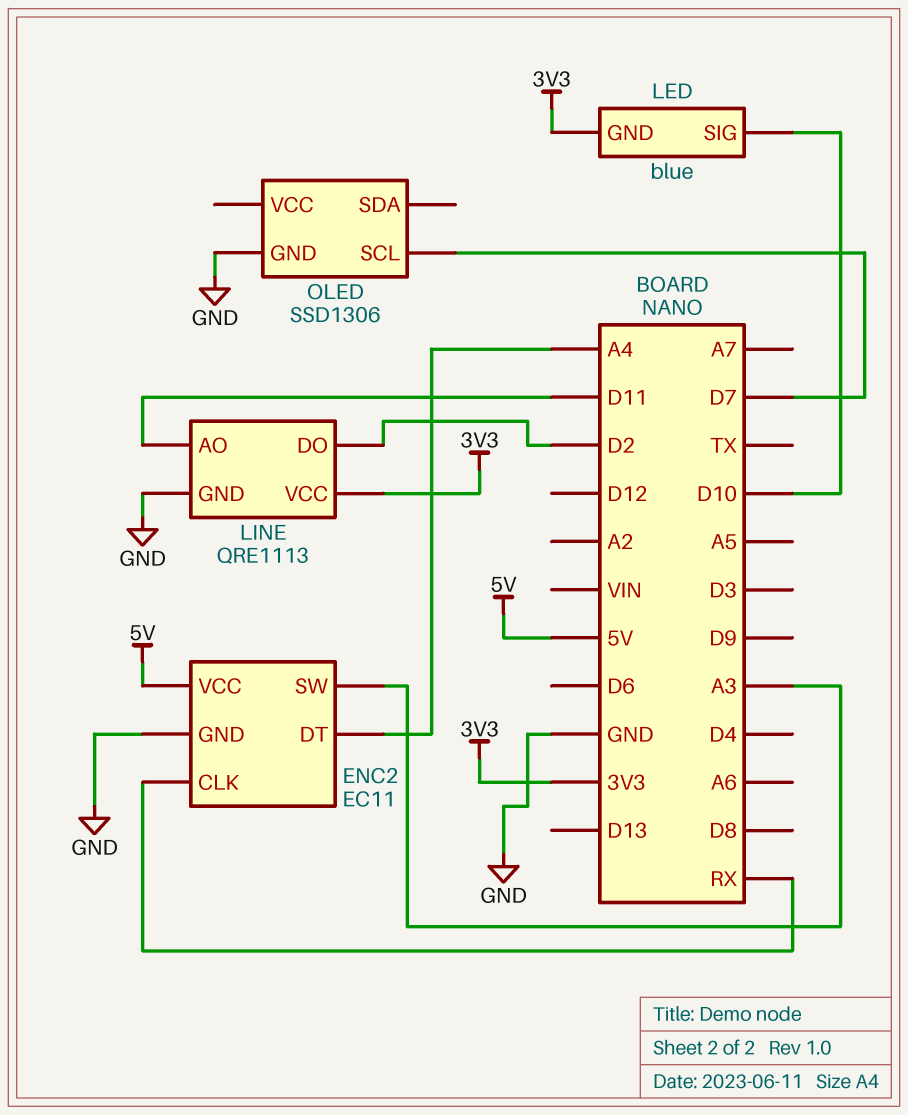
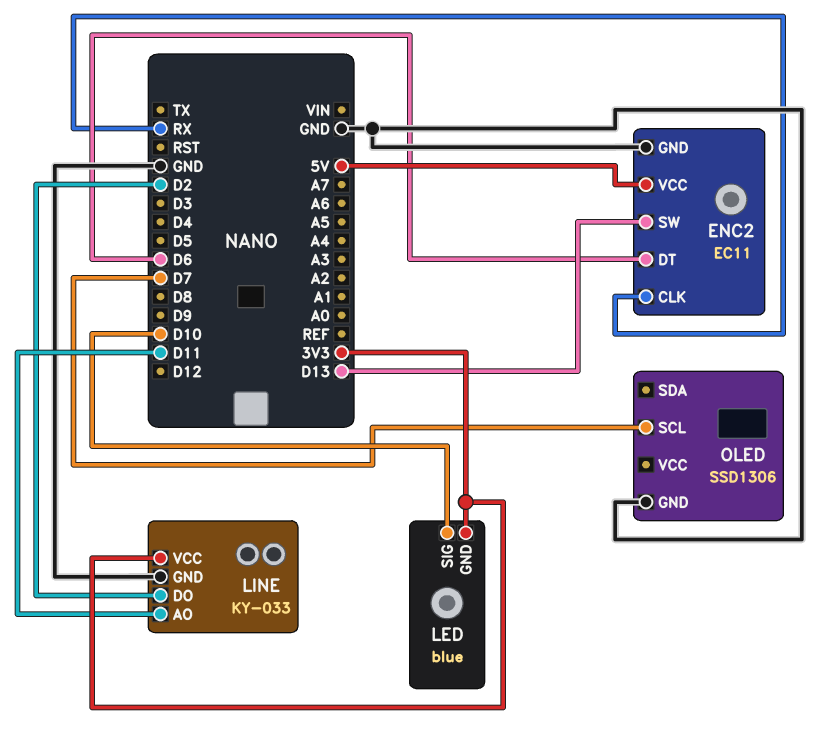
ENC2 pin DT: A4 -> D6
ENC2 pin SW: A3 -> D13
LINE: QRE1113 -> KY-033

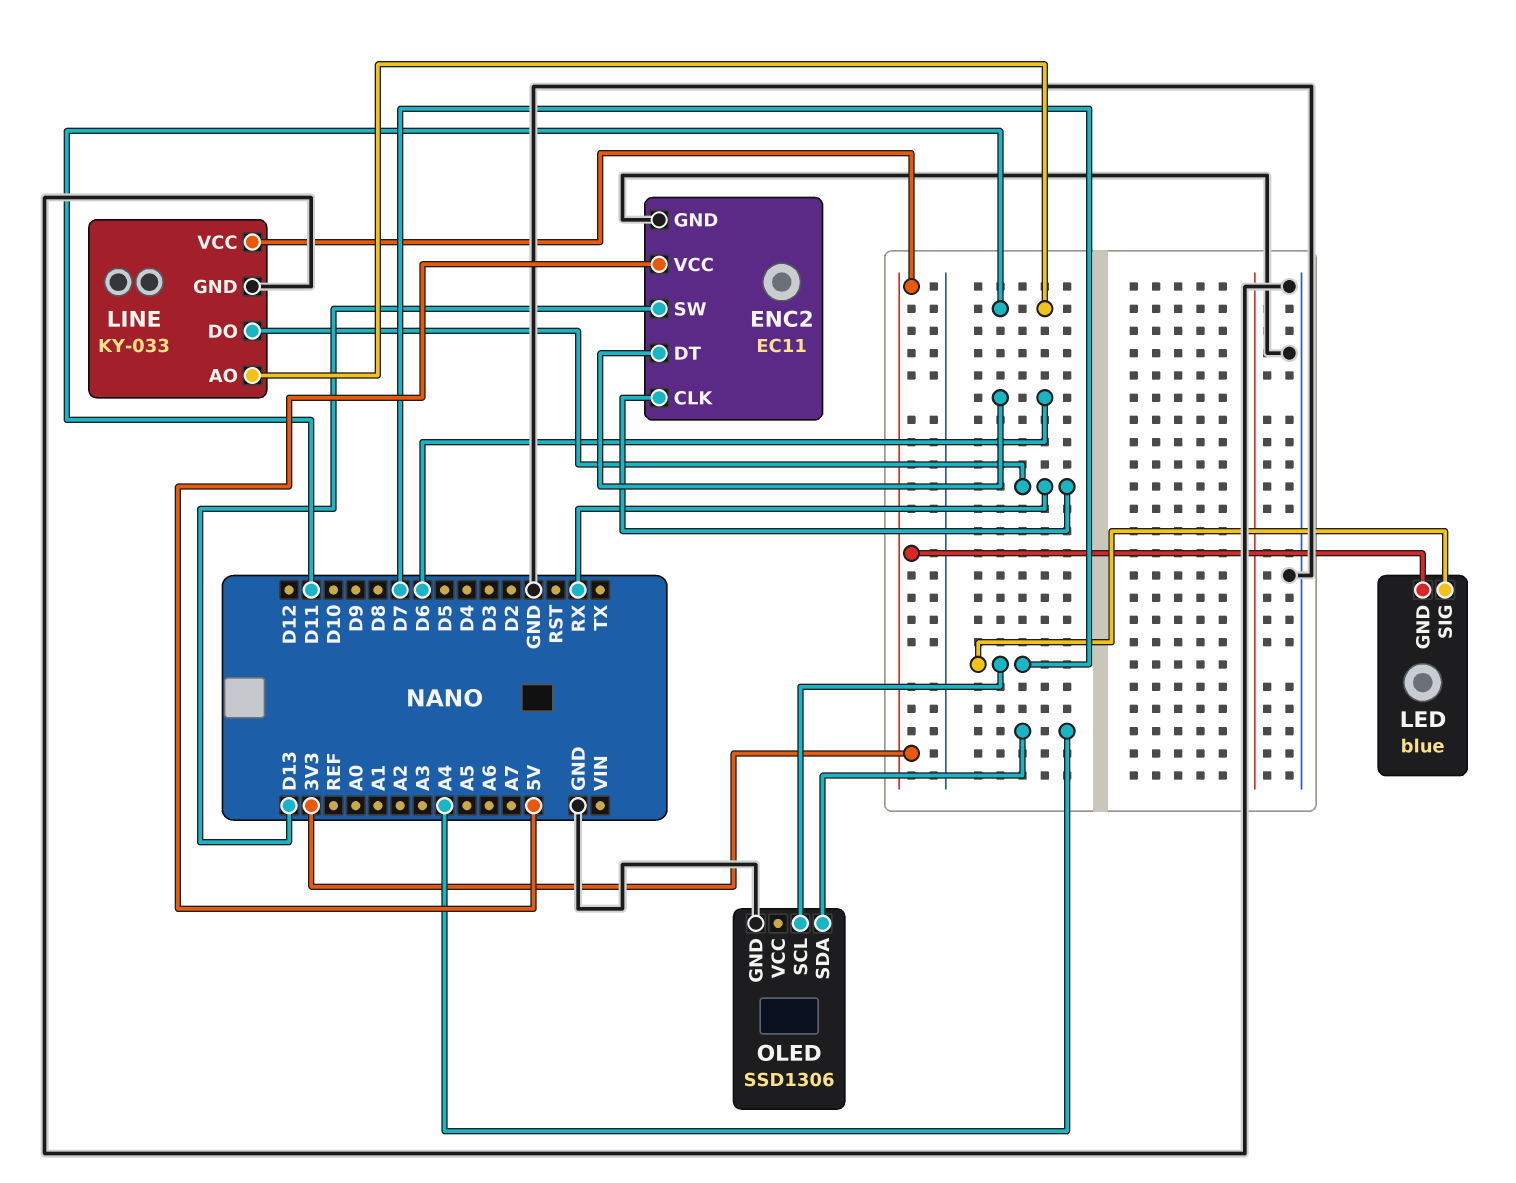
LED pin SIG: D10 -> D7
LINE pin DO: D2 -> RX
OLED pin SDA: none -> A4

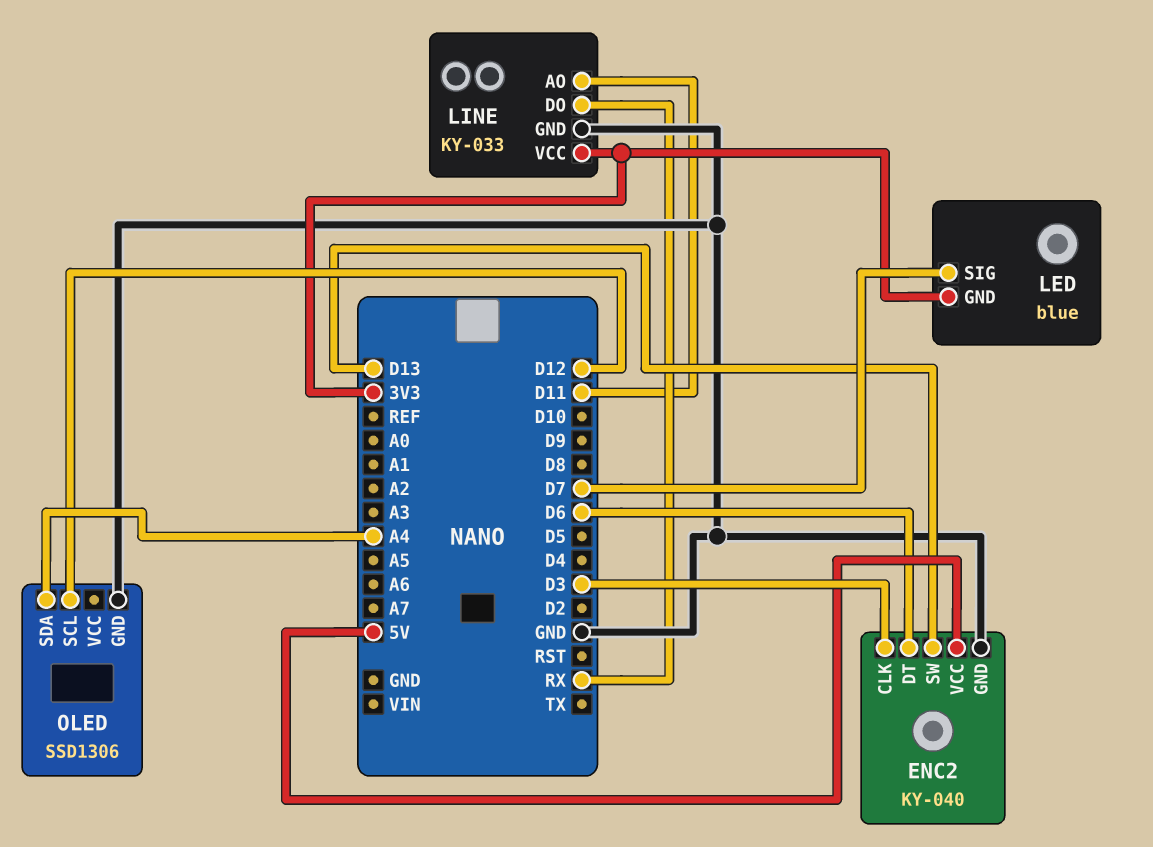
ENC2: EC11 -> KY-040
ENC2 pin CLK: RX -> D3
OLED pin SCL: D7 -> D12

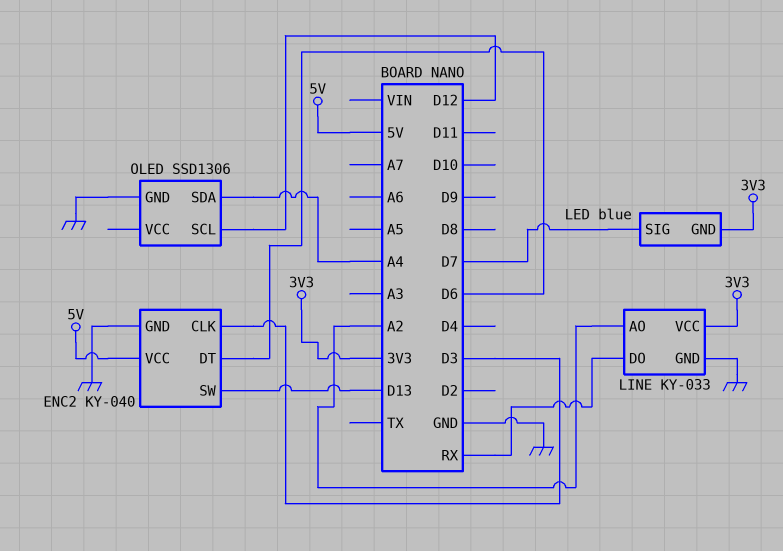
LINE pin AO: D11 -> A2

